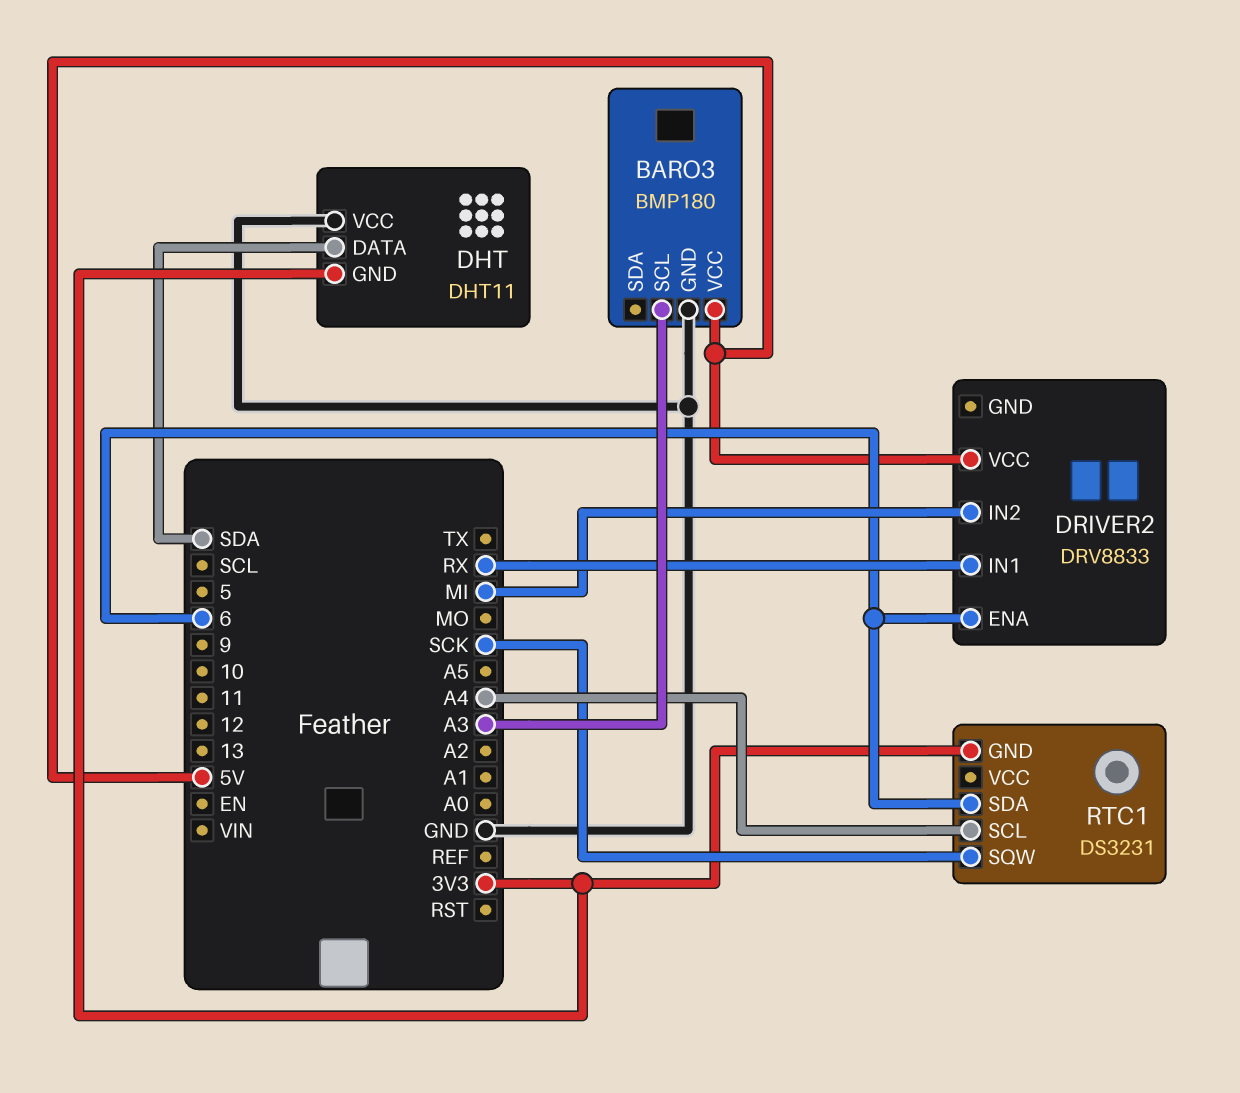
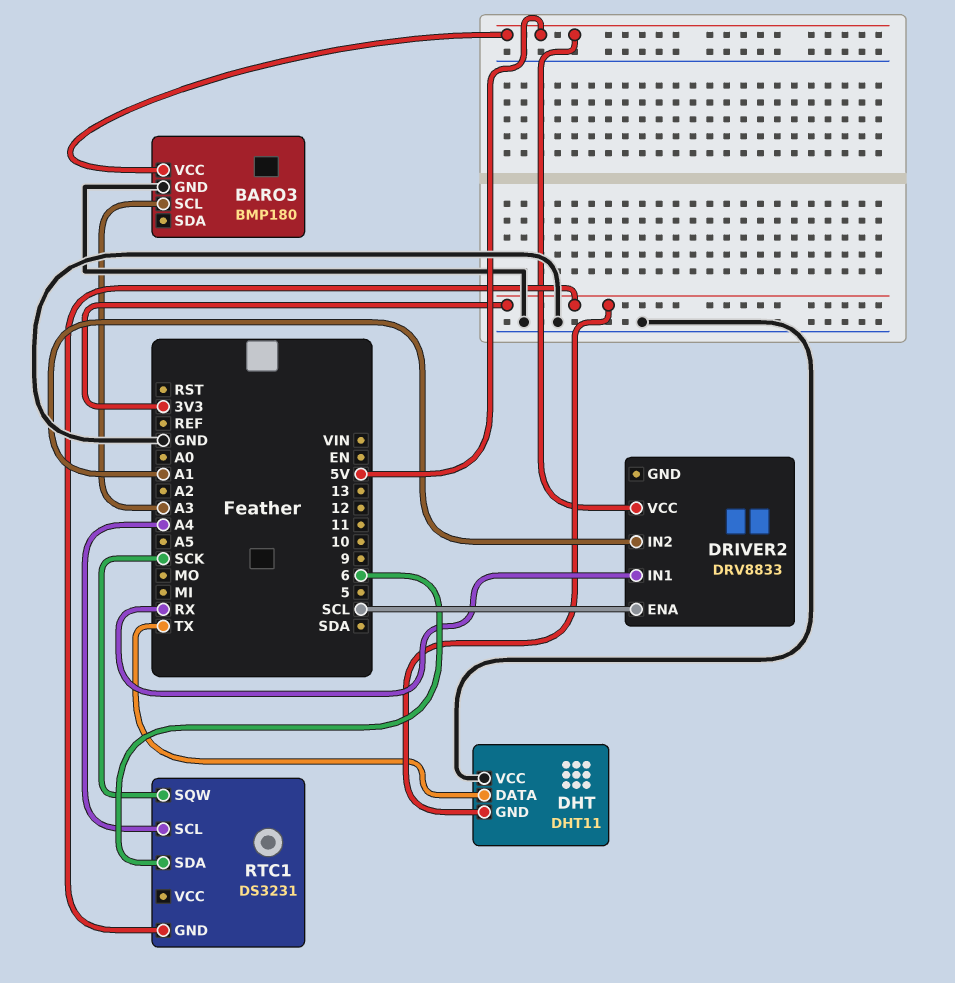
DHT pin DATA: SDA -> TX
DRIVER2 pin ENA: 6 -> SCL
DRIVER2 pin IN2: MI -> A1

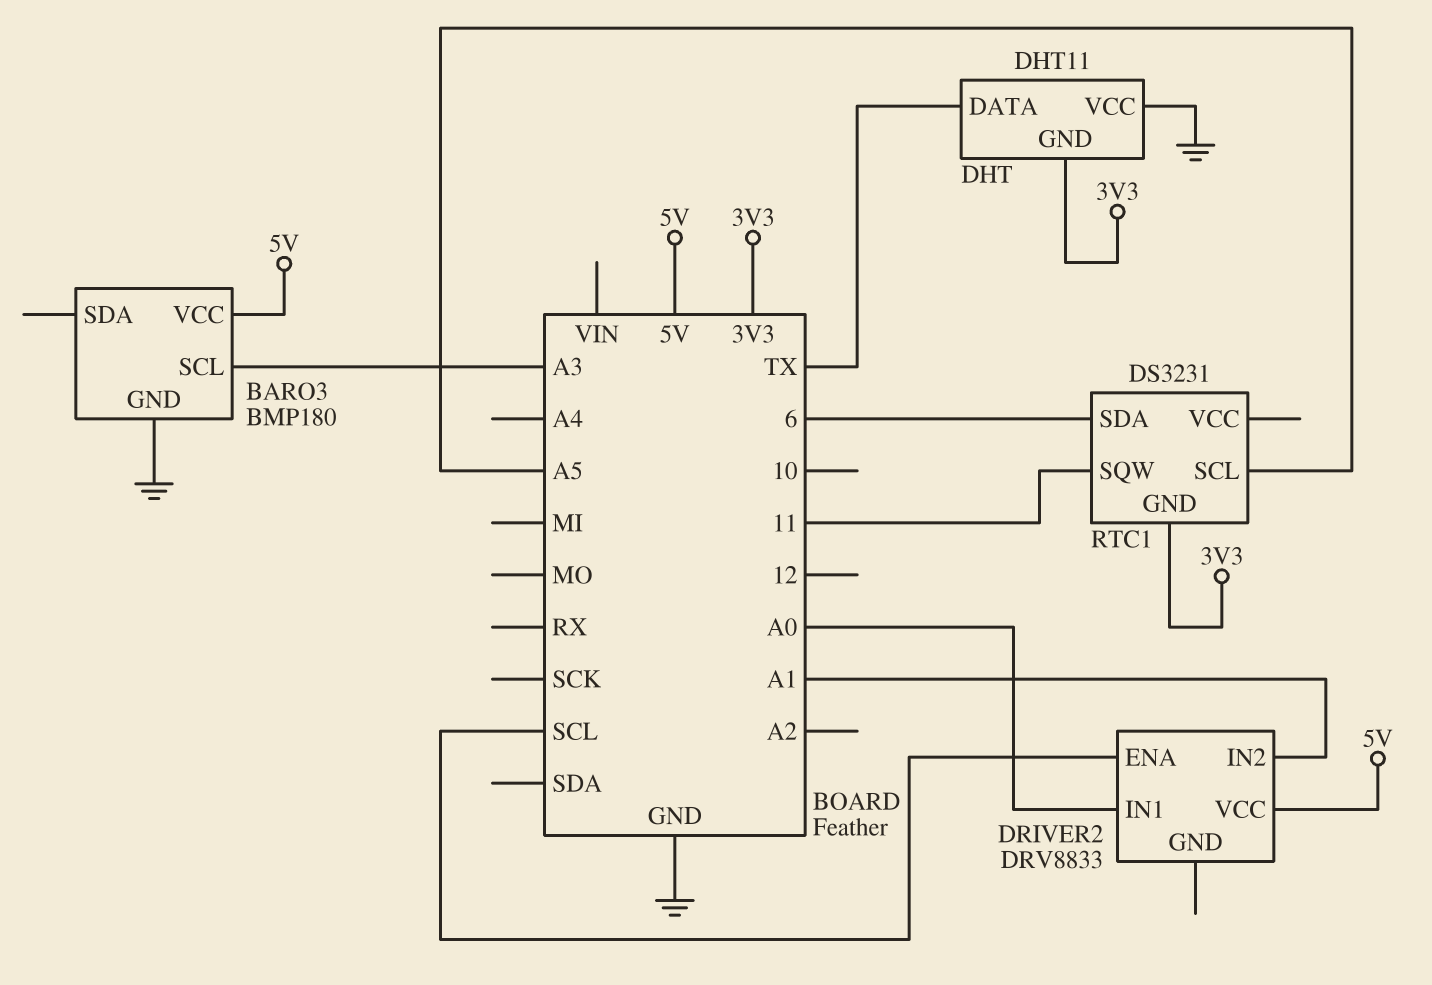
DRIVER2 pin IN1: RX -> A0
RTC1 pin SCL: A4 -> A5
RTC1 pin SQW: SCK -> 11

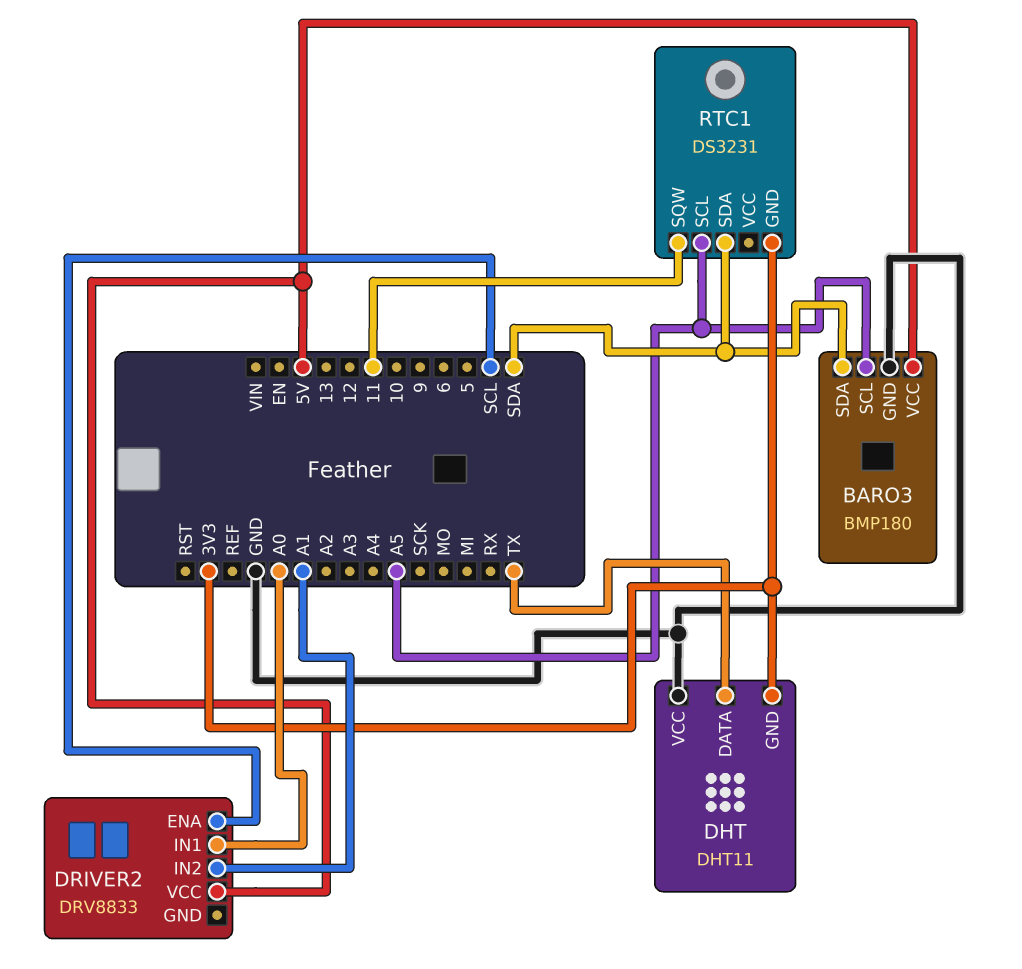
BARO3 pin SCL: A3 -> A5
BARO3 pin SDA: none -> SDA
RTC1 pin SDA: 6 -> SDA

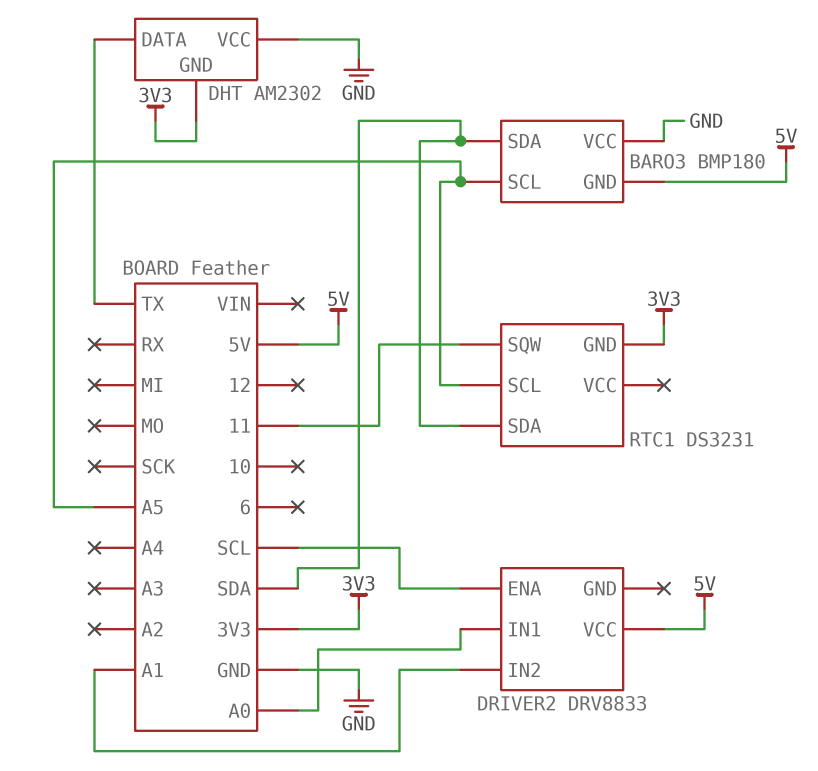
BARO3 pin GND: GND -> 5V
BARO3 pin VCC: 5V -> GND
DHT: DHT11 -> AM2302

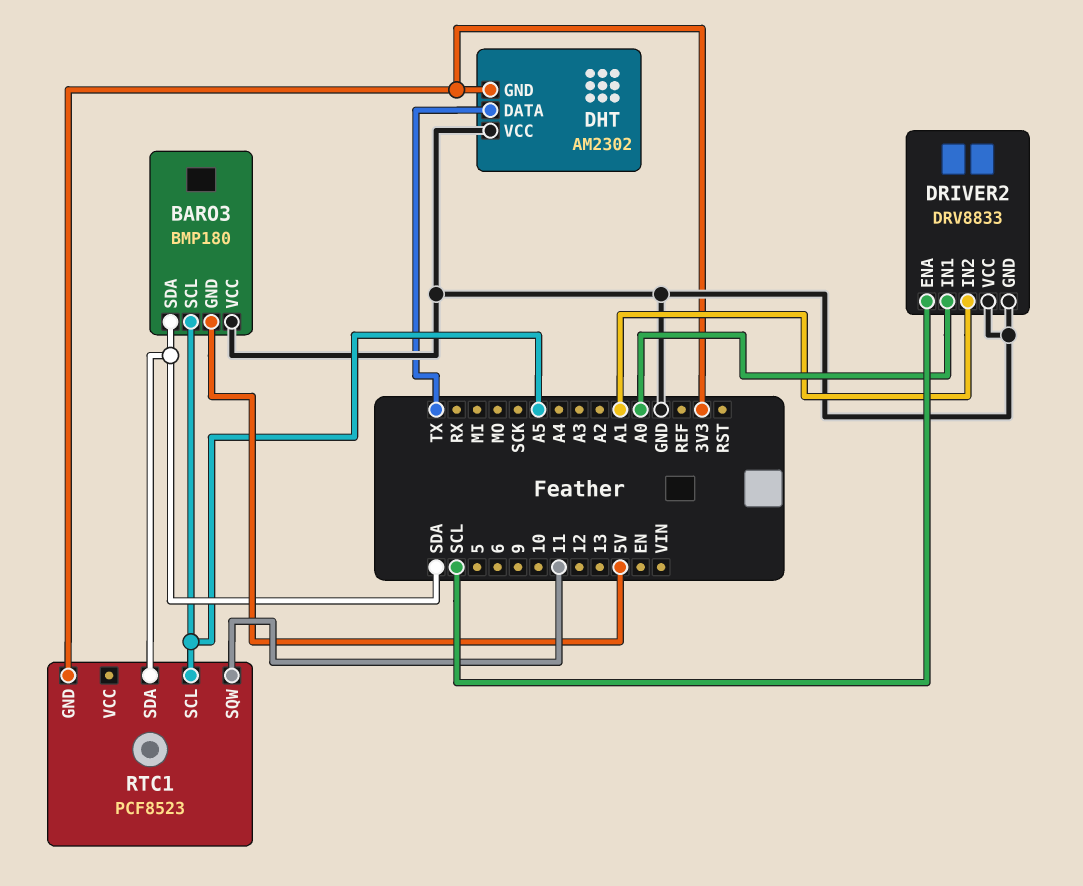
DRIVER2 pin GND: none -> GND
DRIVER2 pin VCC: 5V -> GND
RTC1: DS3231 -> PCF8523

